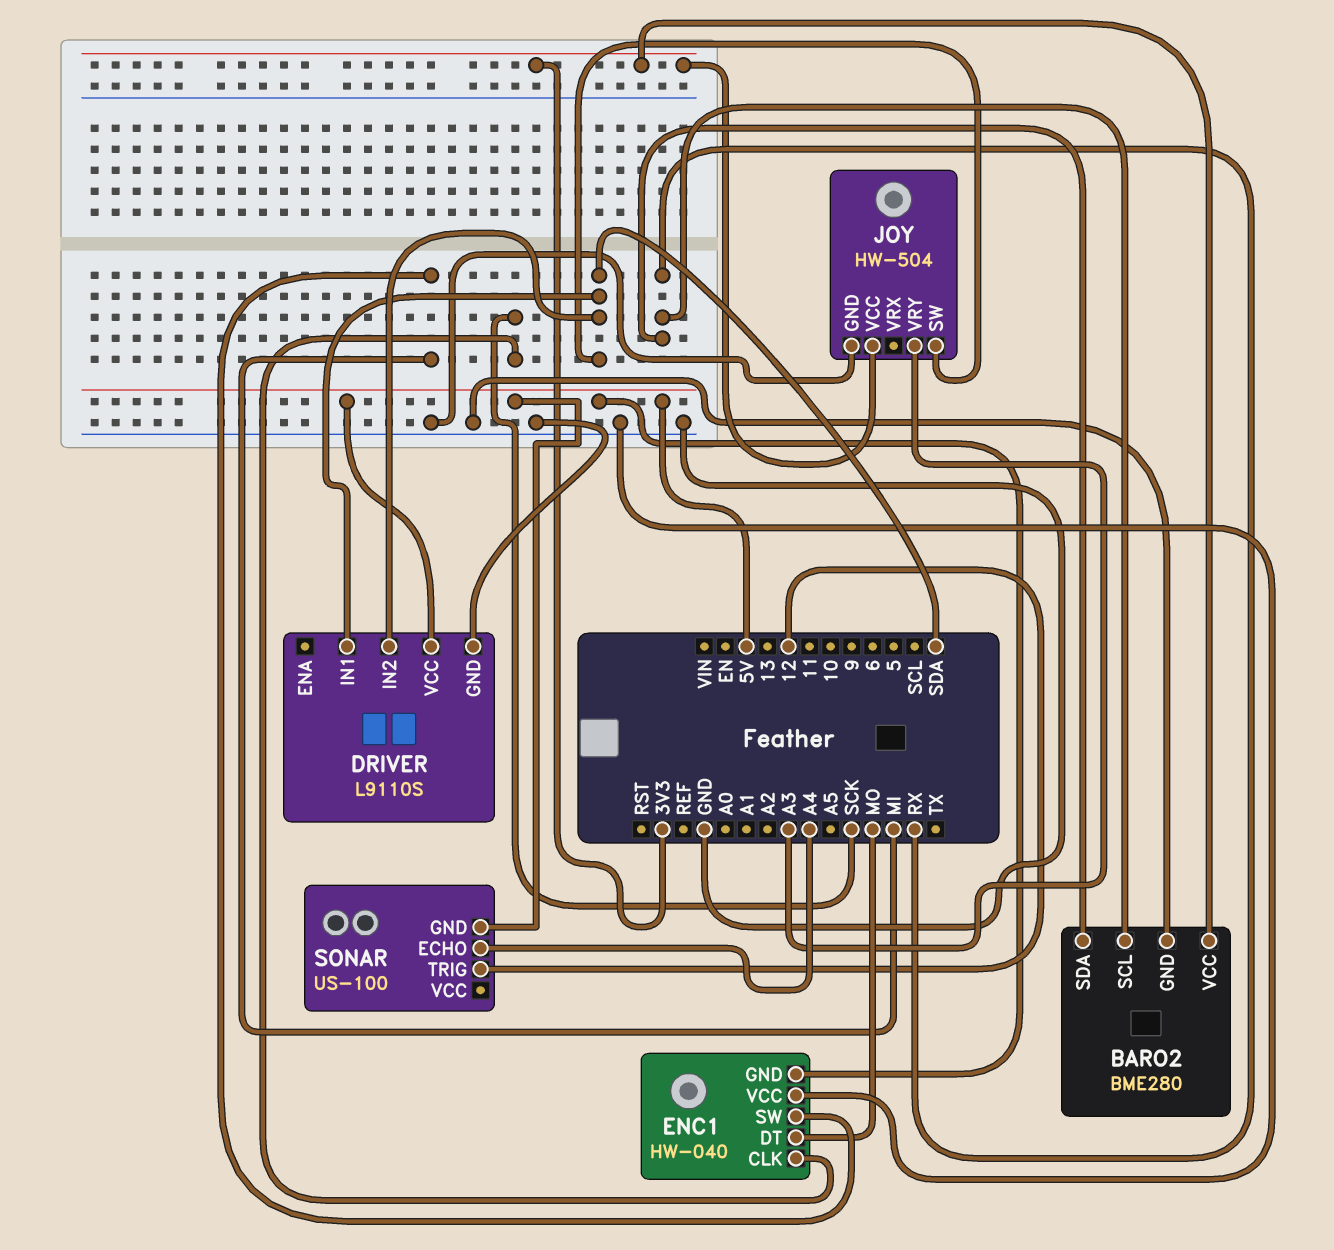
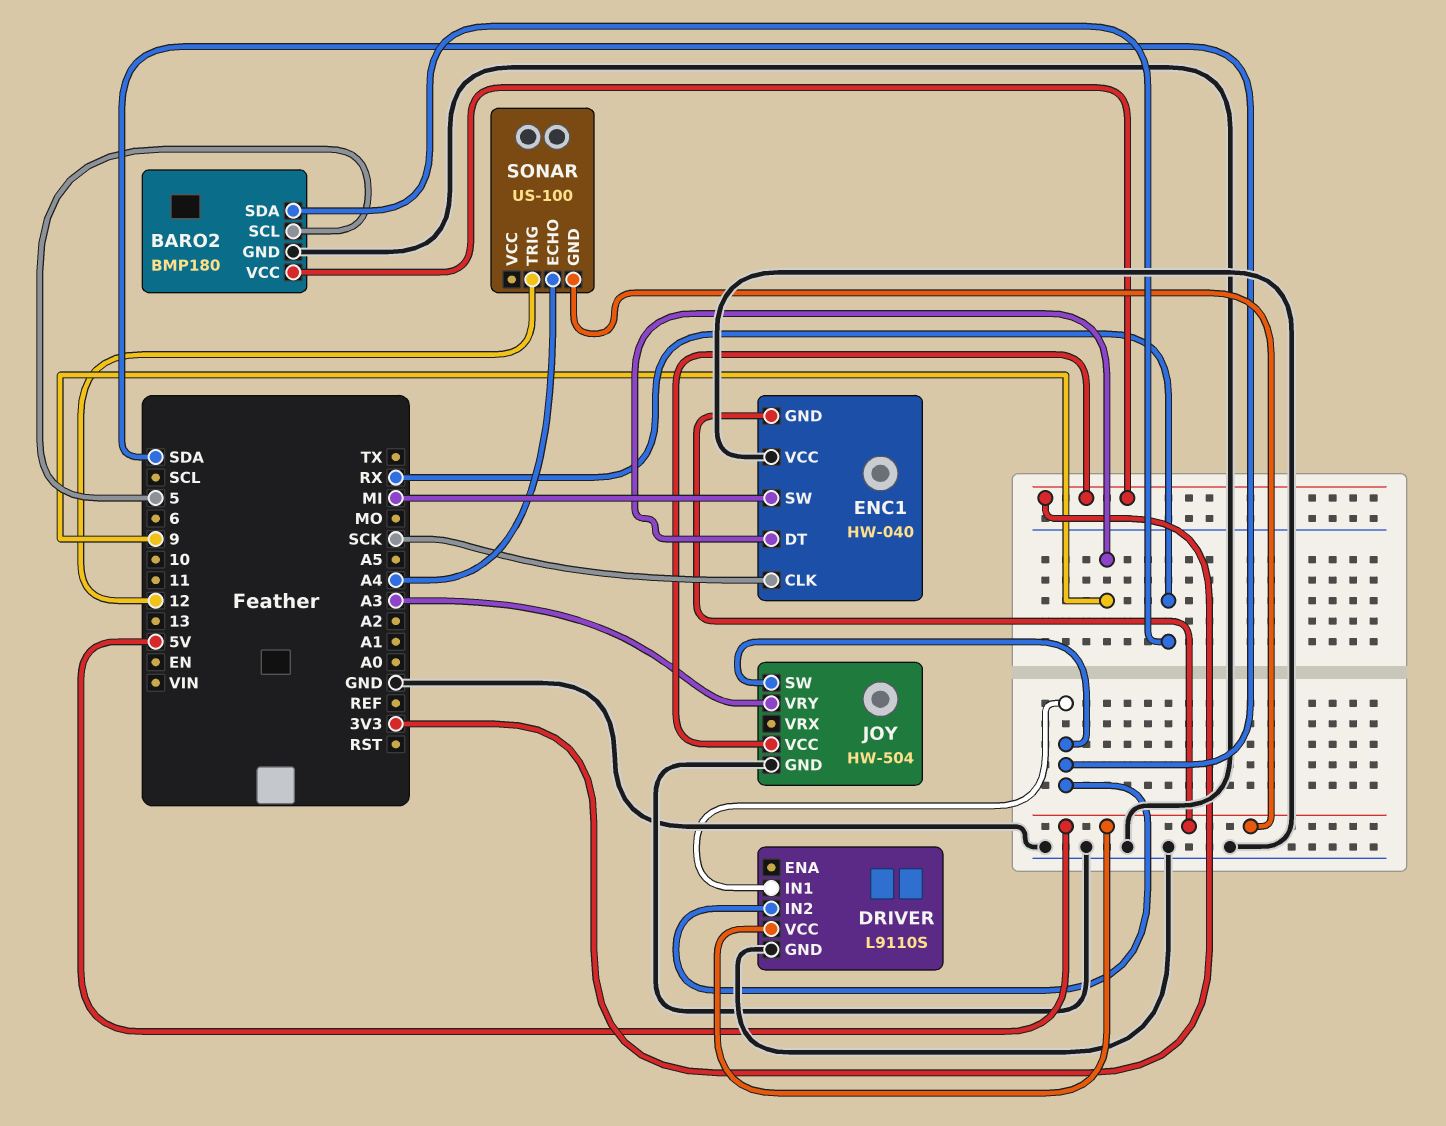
BARO2: BME280 -> BMP180
BARO2 pin SCL: RX -> 5
ENC1 pin DT: MO -> 9

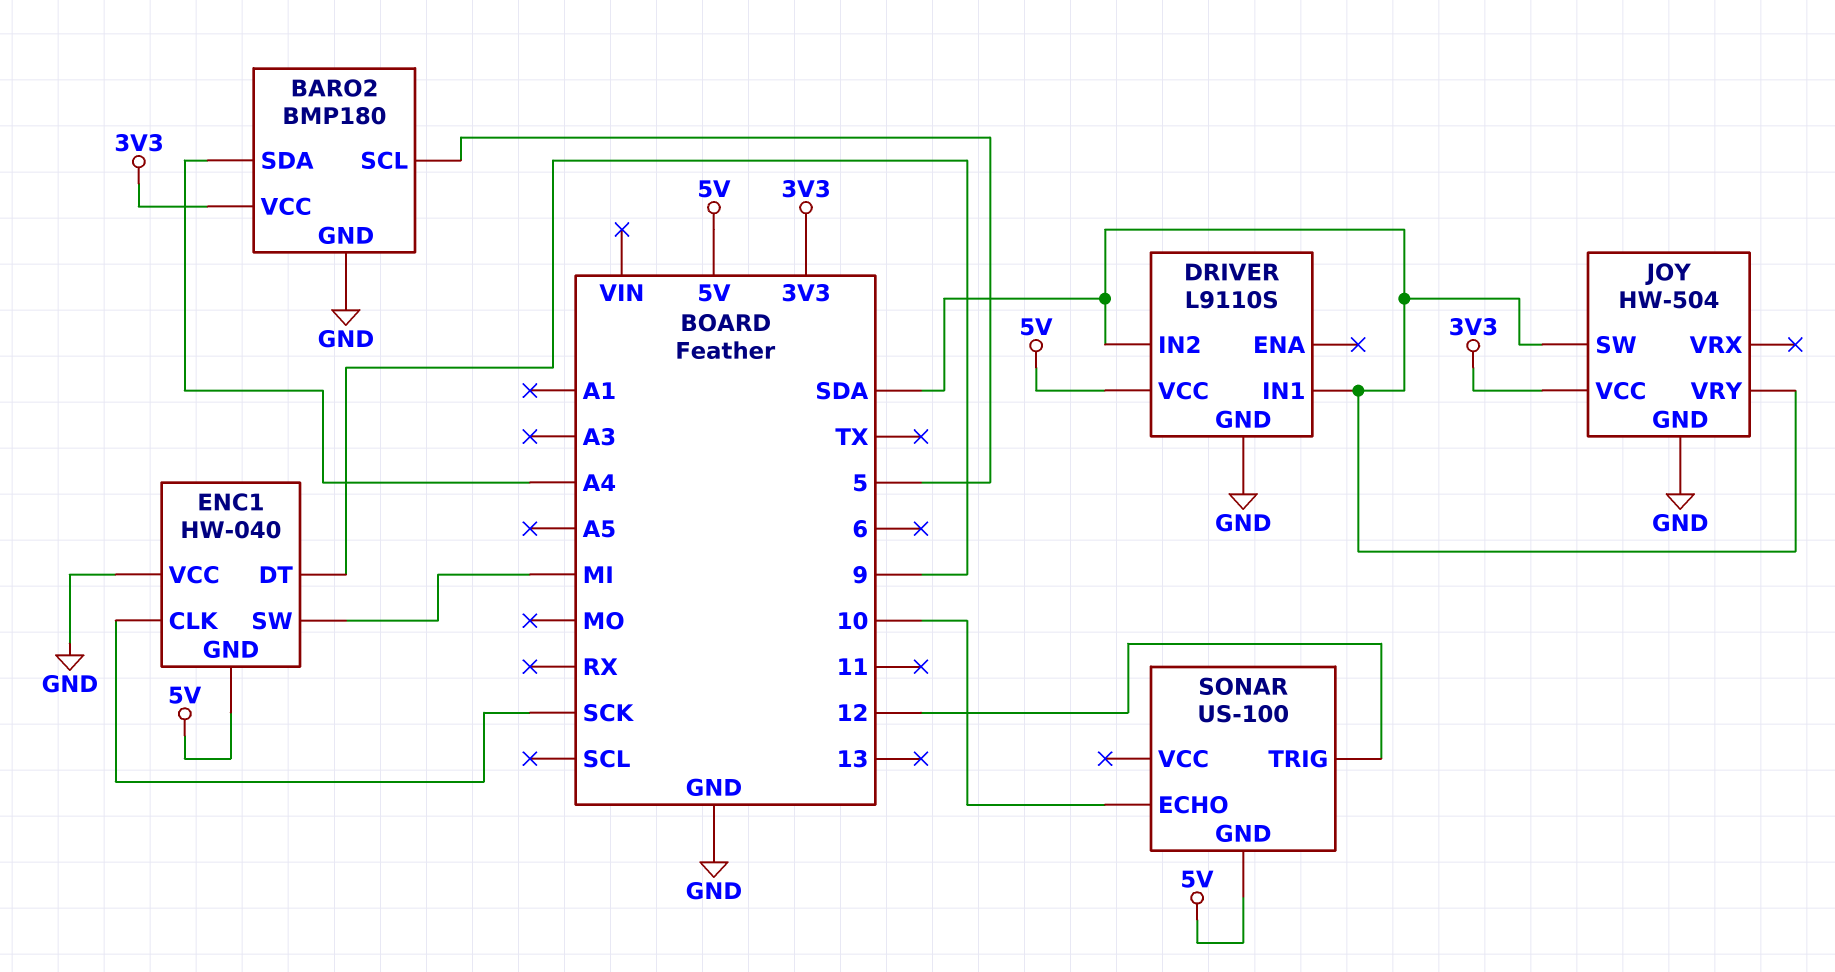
BARO2 pin SDA: RX -> A4
JOY pin VRY: A3 -> SDA
SONAR pin ECHO: A4 -> 10

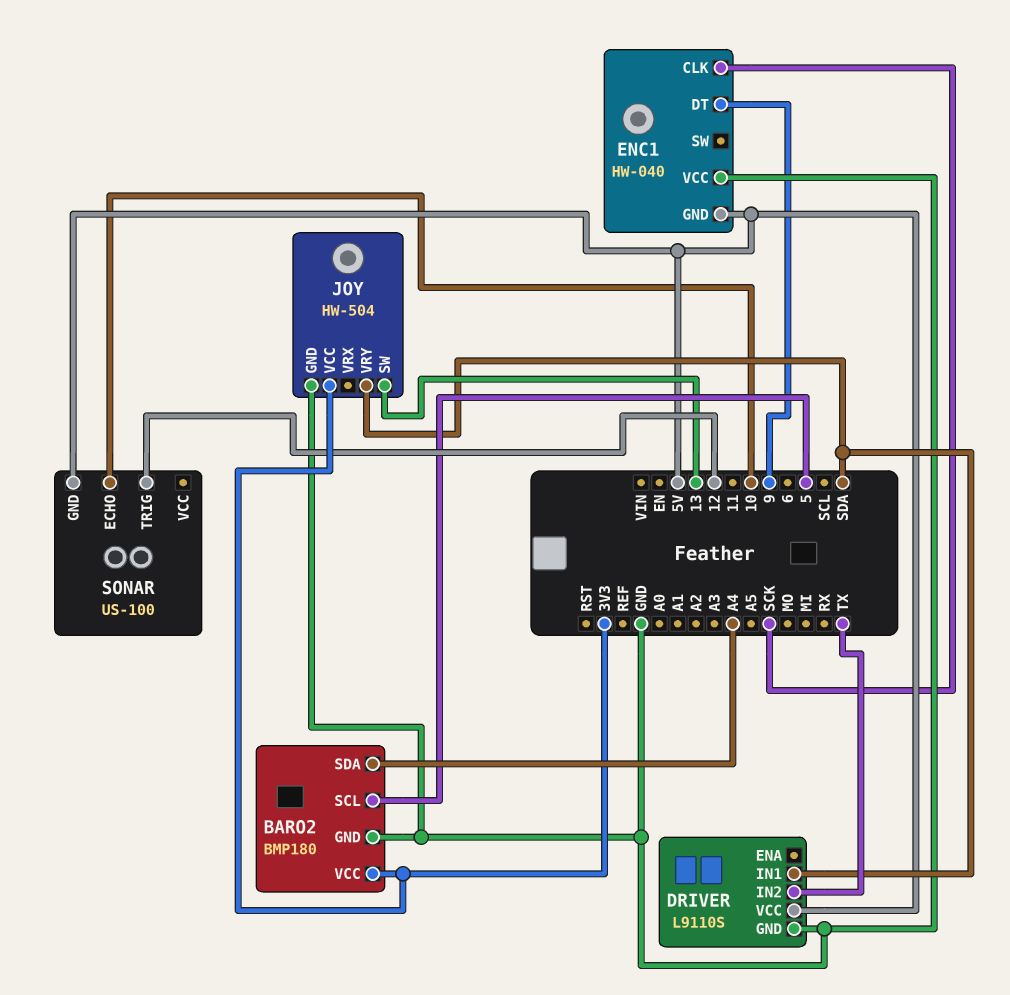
DRIVER pin IN2: SDA -> TX
ENC1 pin SW: MI -> none
JOY pin SW: SDA -> 13

